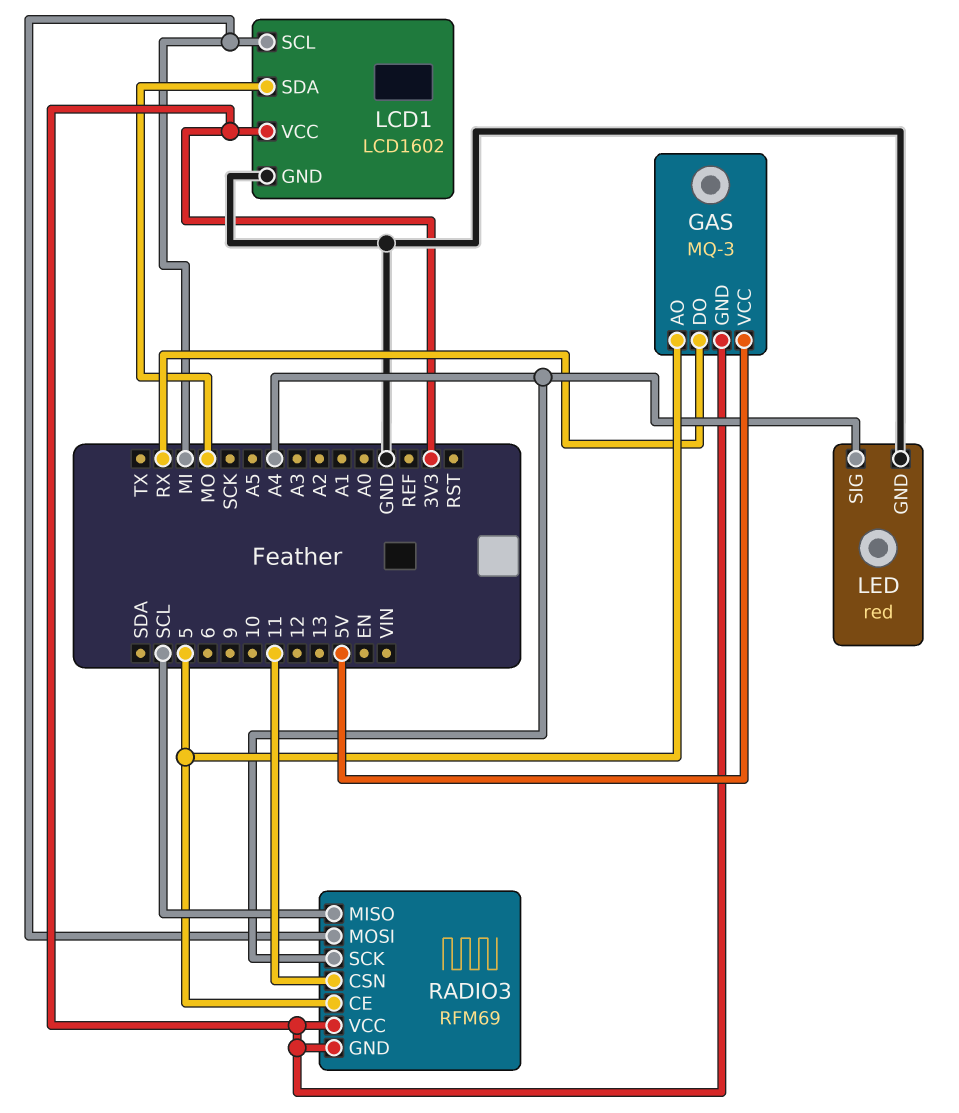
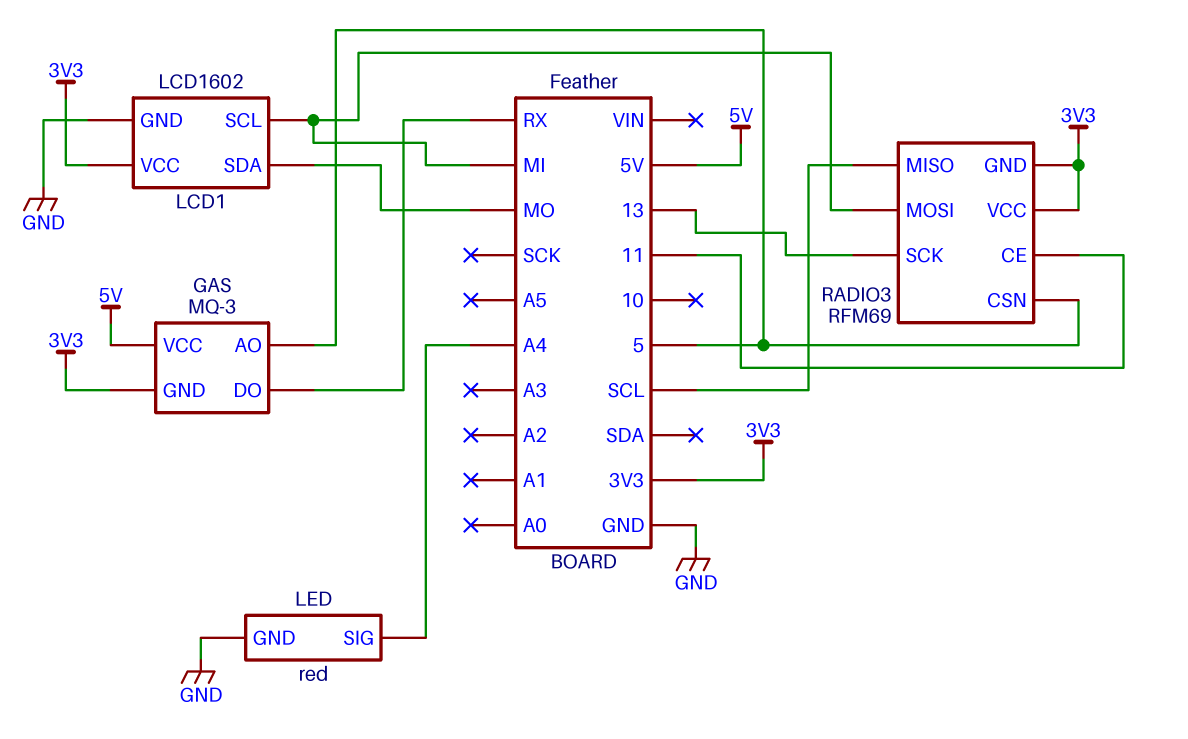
RADIO3 pin CE: 5 -> 11
RADIO3 pin CSN: 11 -> 5
RADIO3 pin SCK: A4 -> 13

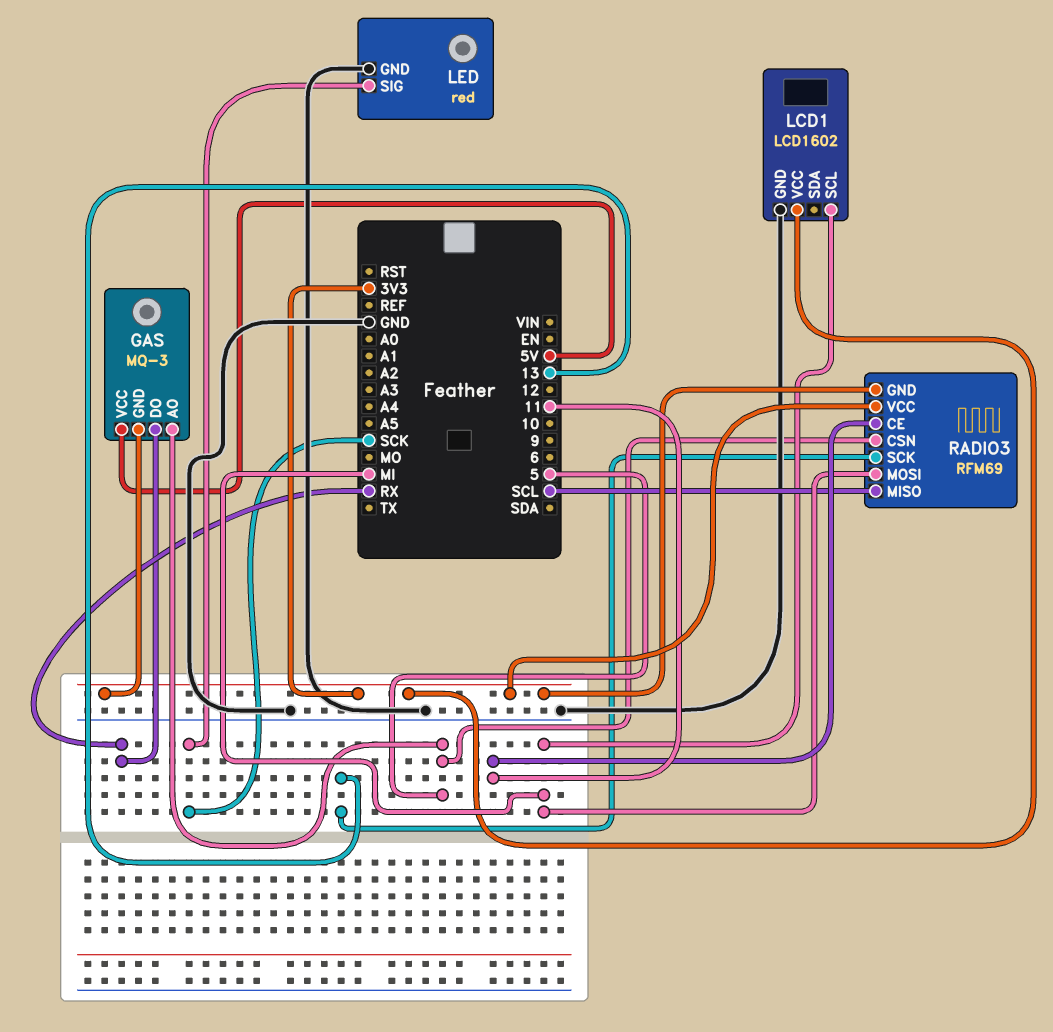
LCD1 pin SDA: MO -> none
LED pin SIG: A4 -> SCK

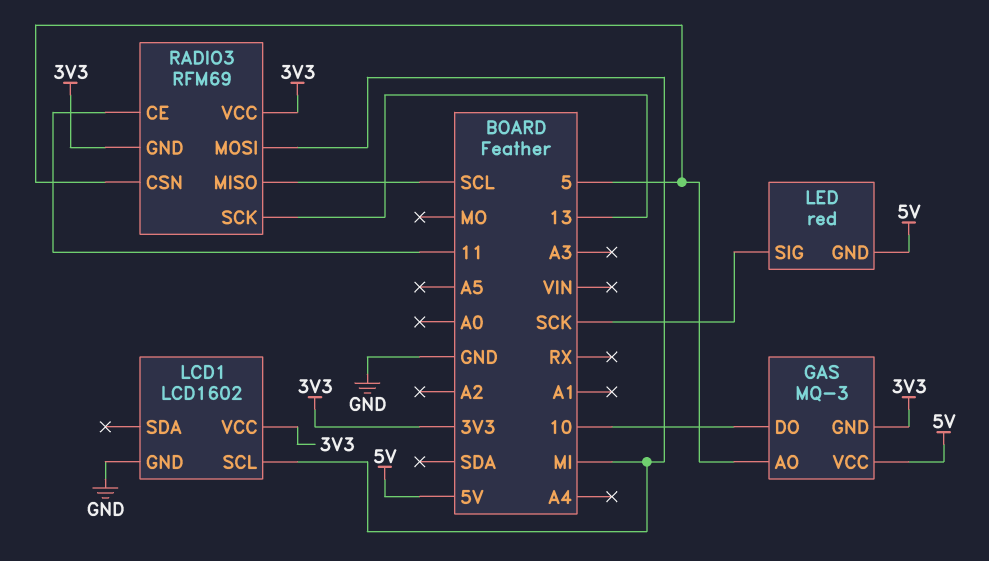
GAS pin DO: RX -> 10
LED pin GND: GND -> 5V

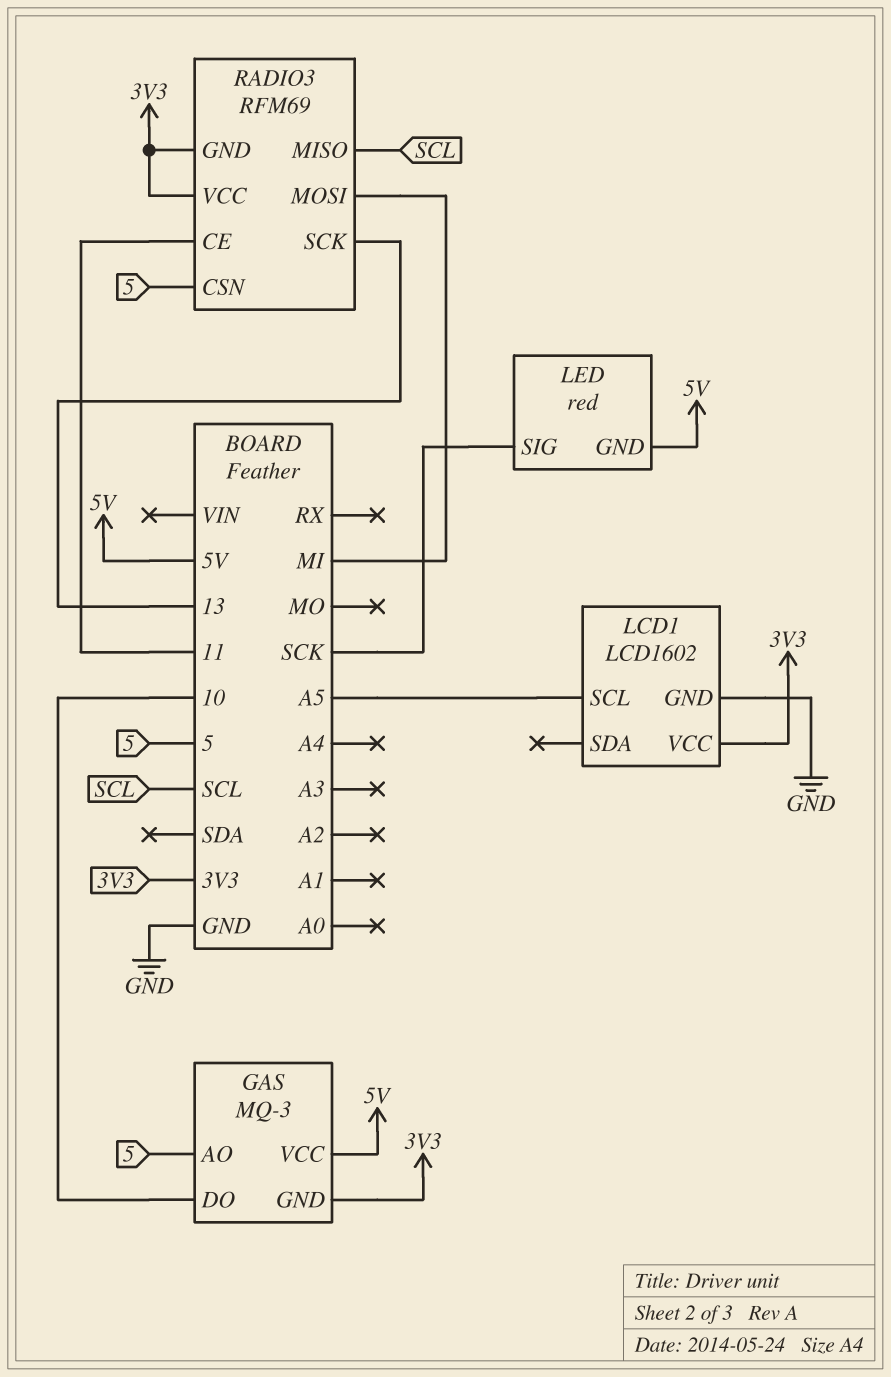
LCD1 pin SCL: MI -> A5

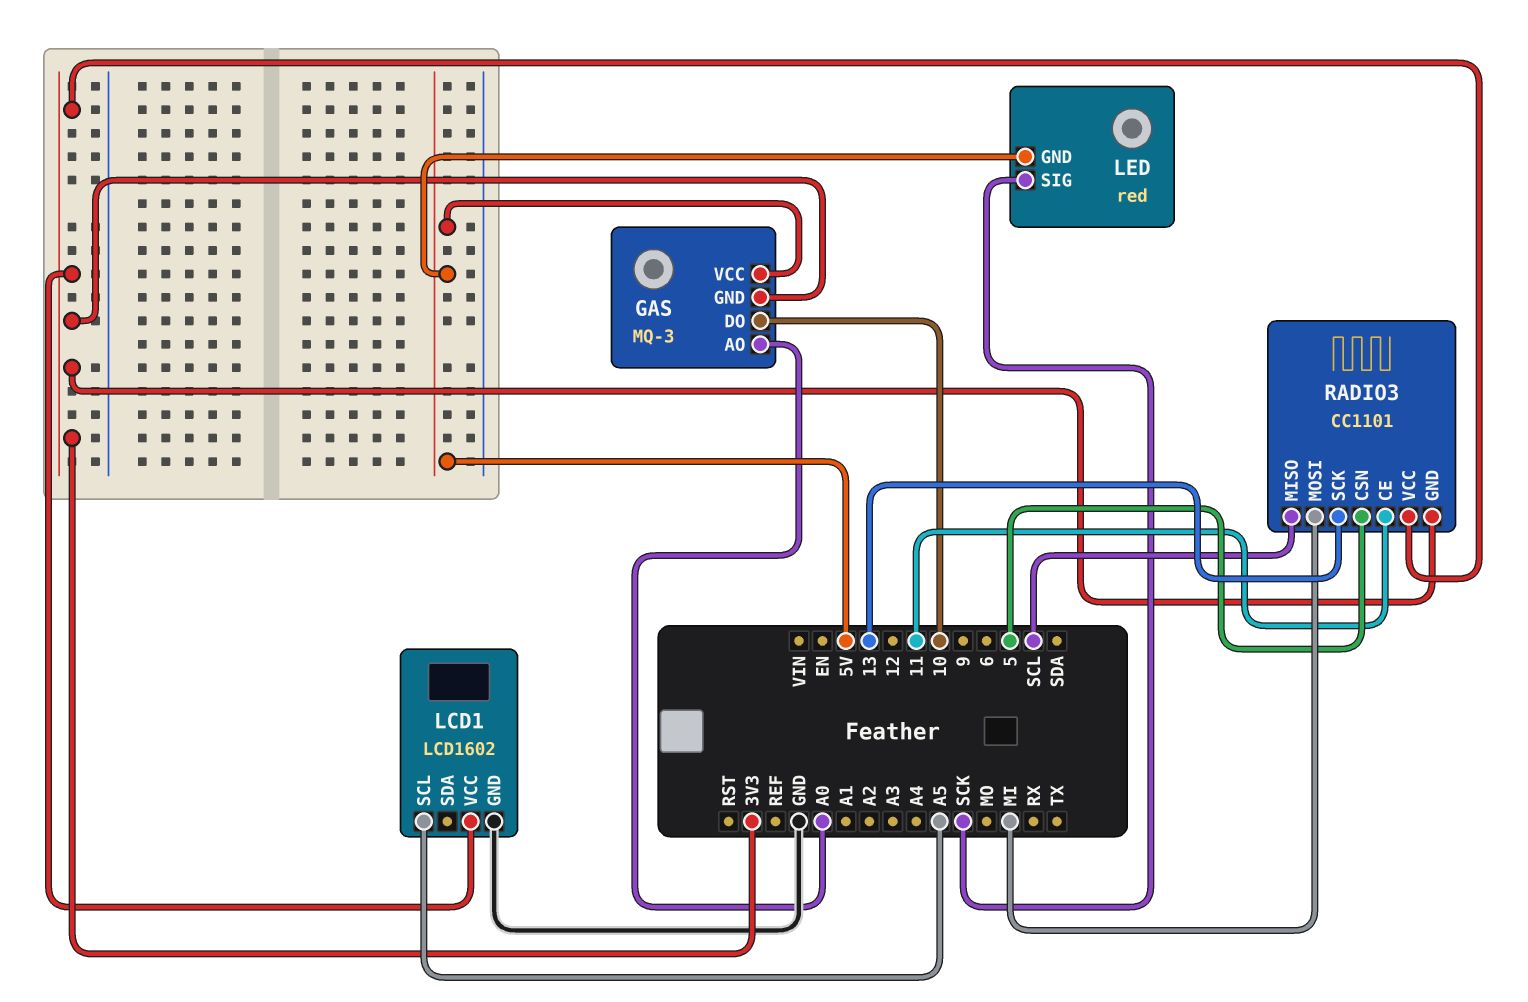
GAS pin AO: 5 -> A0
RADIO3: RFM69 -> CC1101

